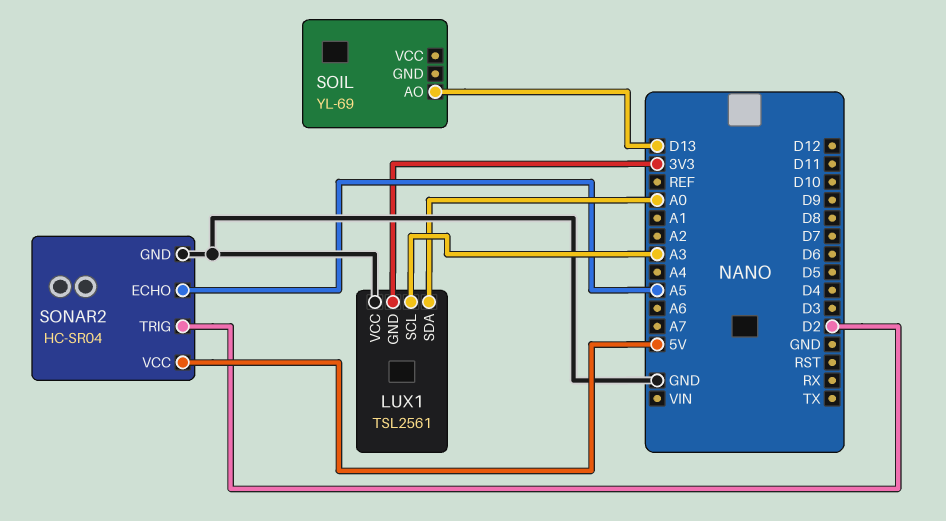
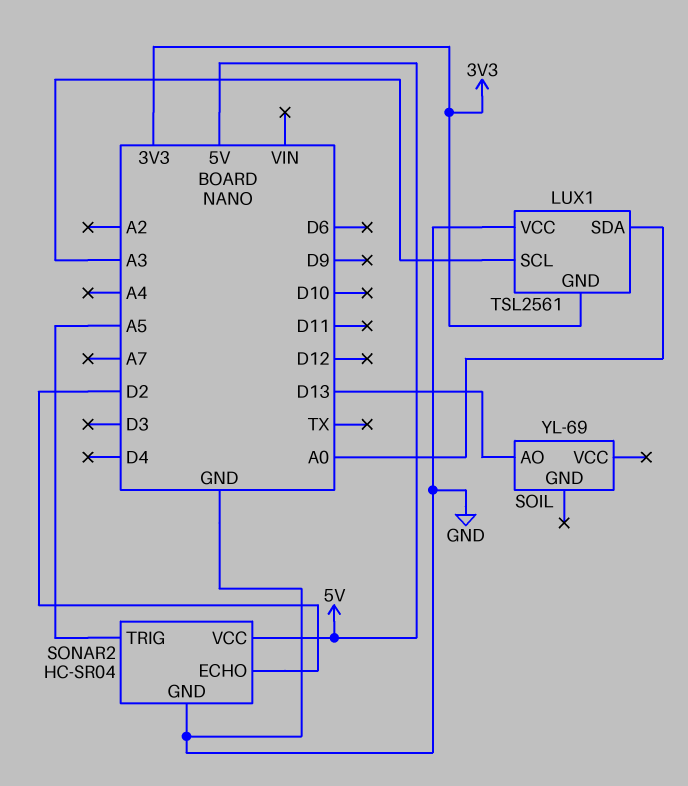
SONAR2 pin ECHO: A5 -> D2
SONAR2 pin TRIG: D2 -> A5

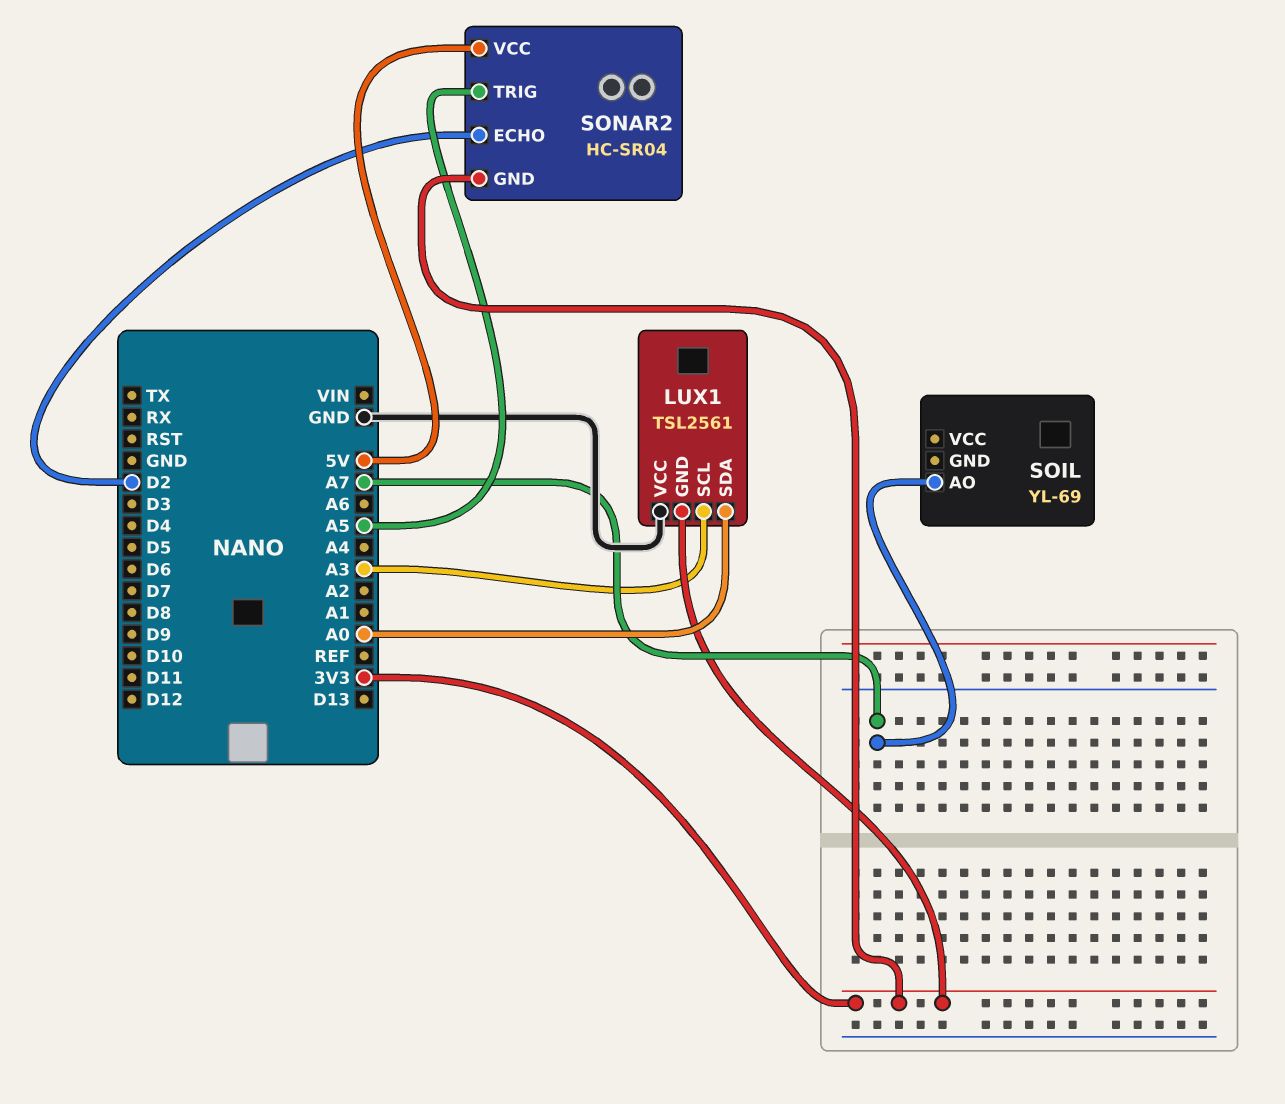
SOIL pin AO: D13 -> A7
SONAR2 pin GND: GND -> 3V3

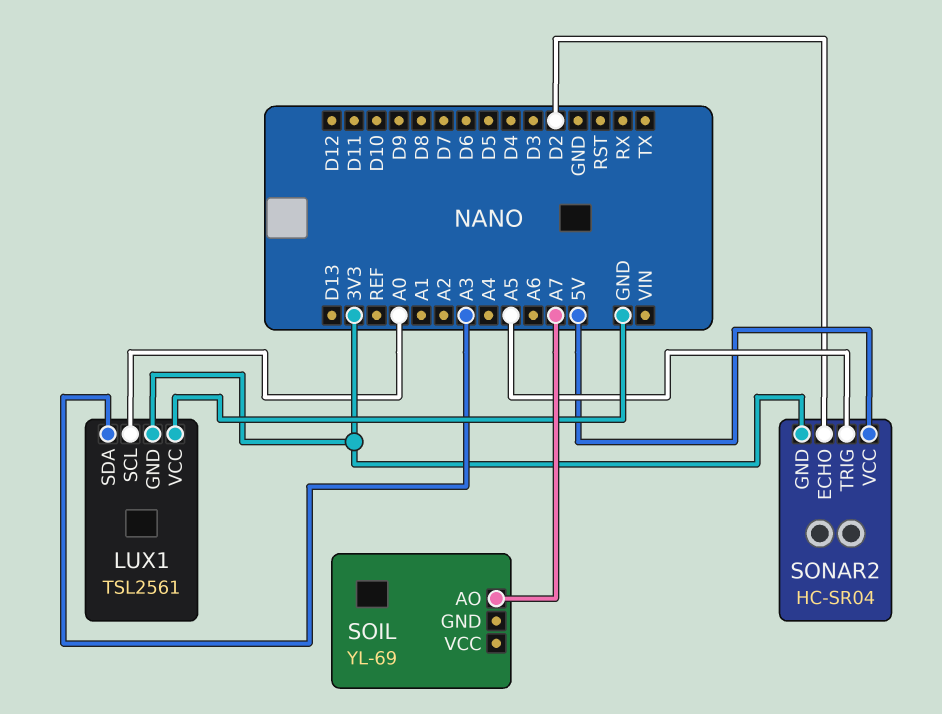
LUX1 pin SCL: A3 -> A0
LUX1 pin SDA: A0 -> A3

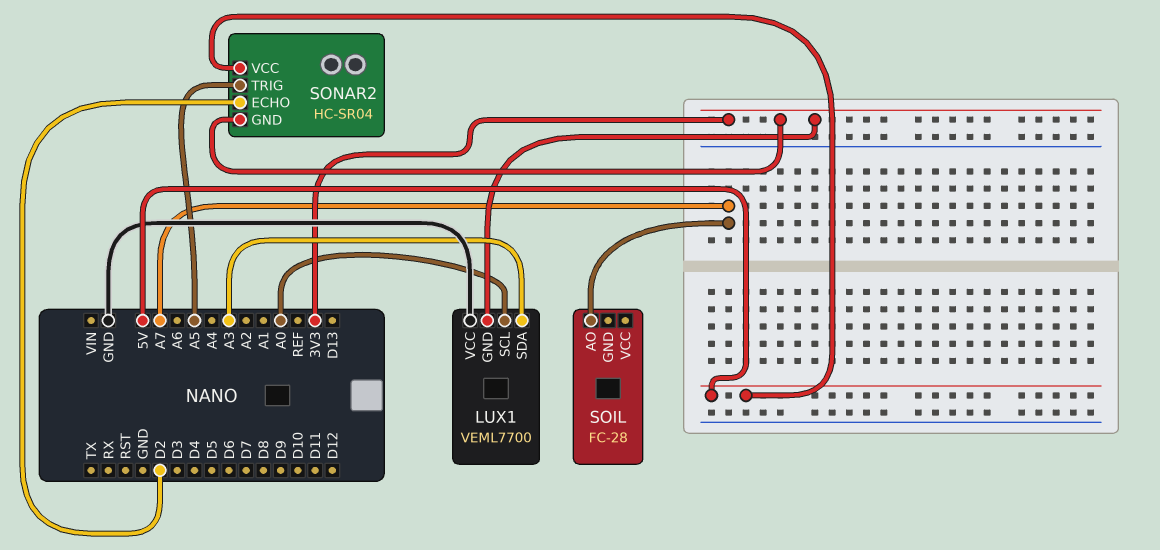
LUX1: TSL2561 -> VEML7700
SOIL: YL-69 -> FC-28

